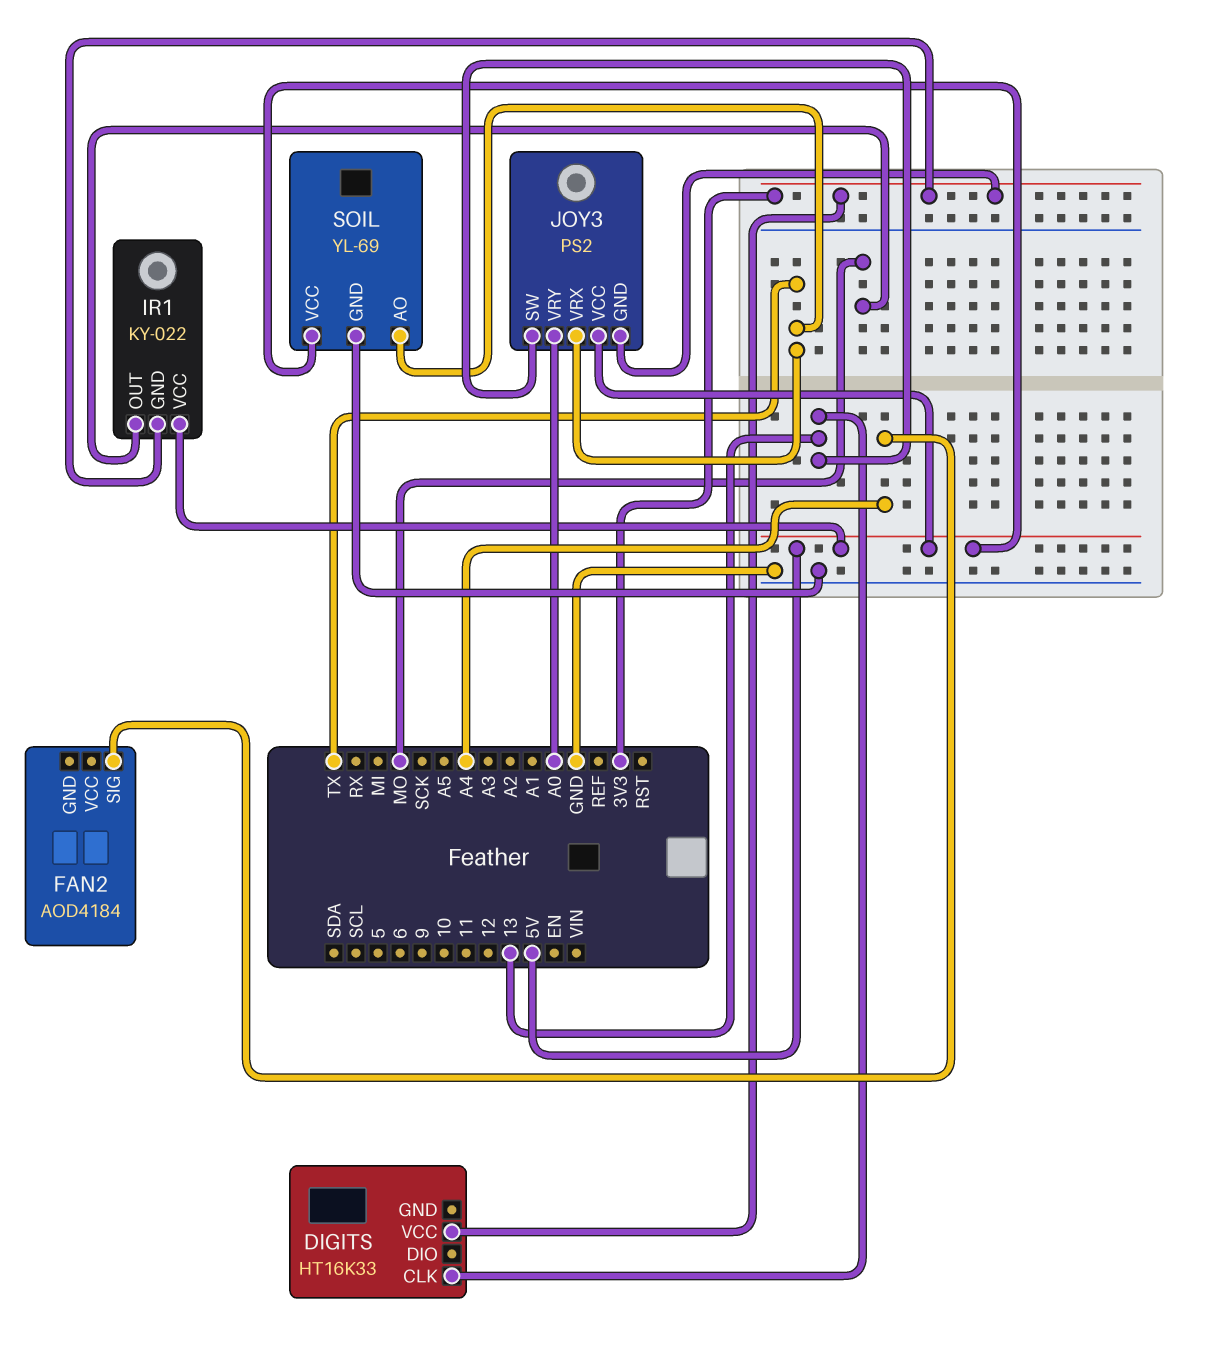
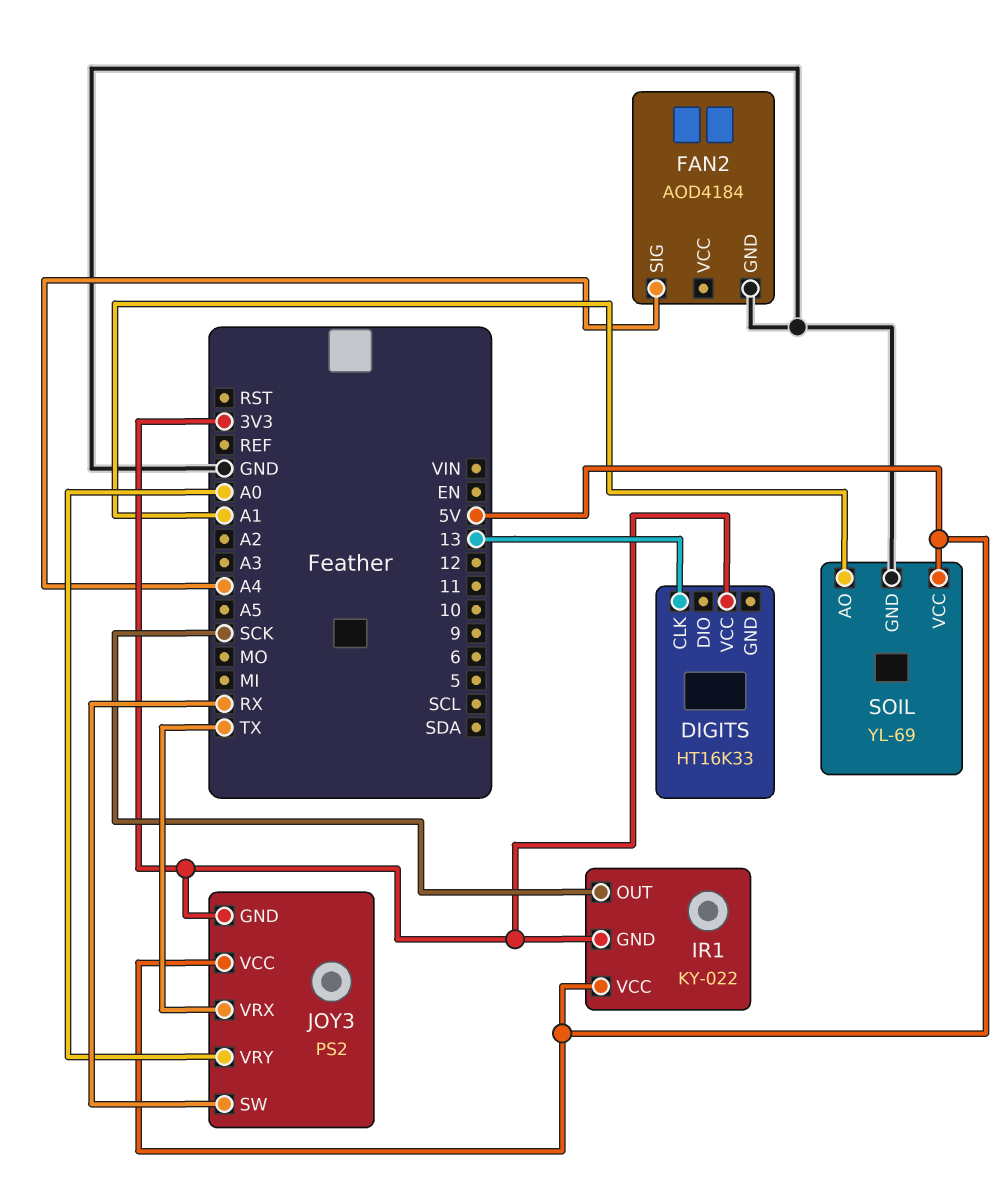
FAN2 pin GND: none -> GND
IR1 pin OUT: MO -> SCK
JOY3 pin SW: 13 -> RX
SOIL pin AO: TX -> A1

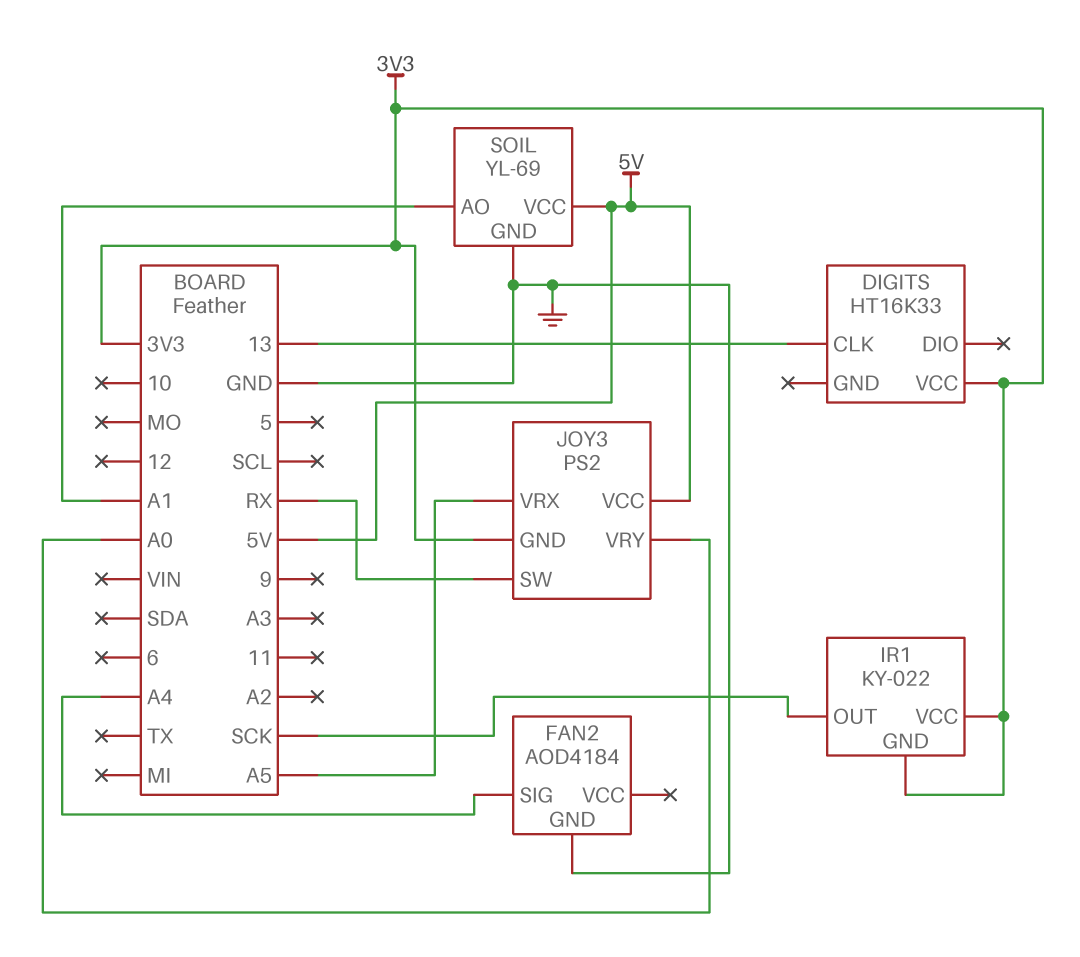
IR1 pin VCC: 5V -> 3V3
JOY3 pin VRX: TX -> A5

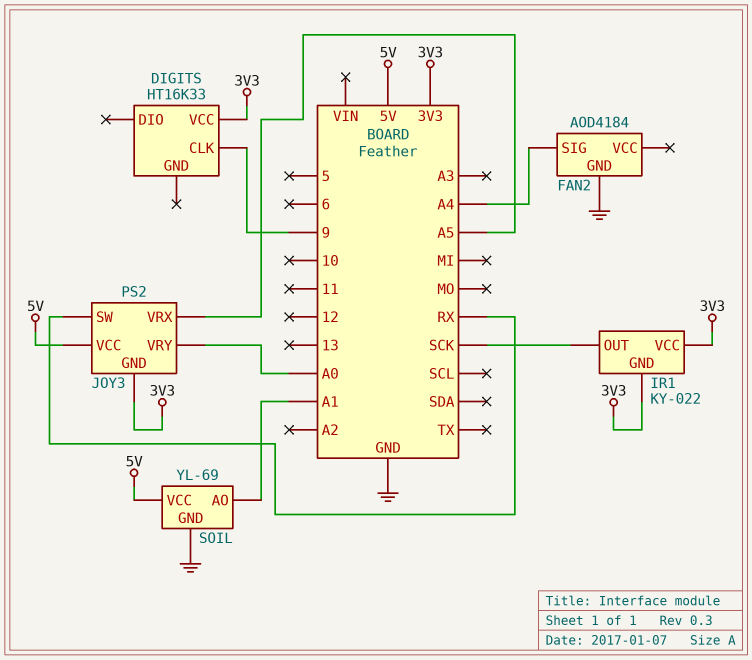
DIGITS pin CLK: 13 -> 9

